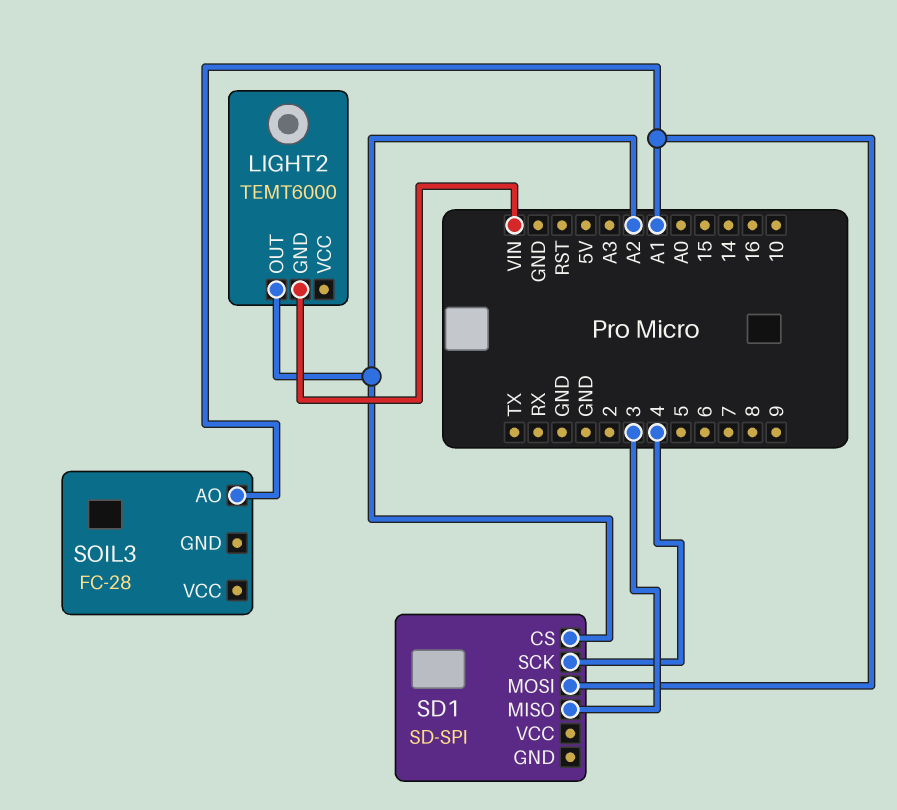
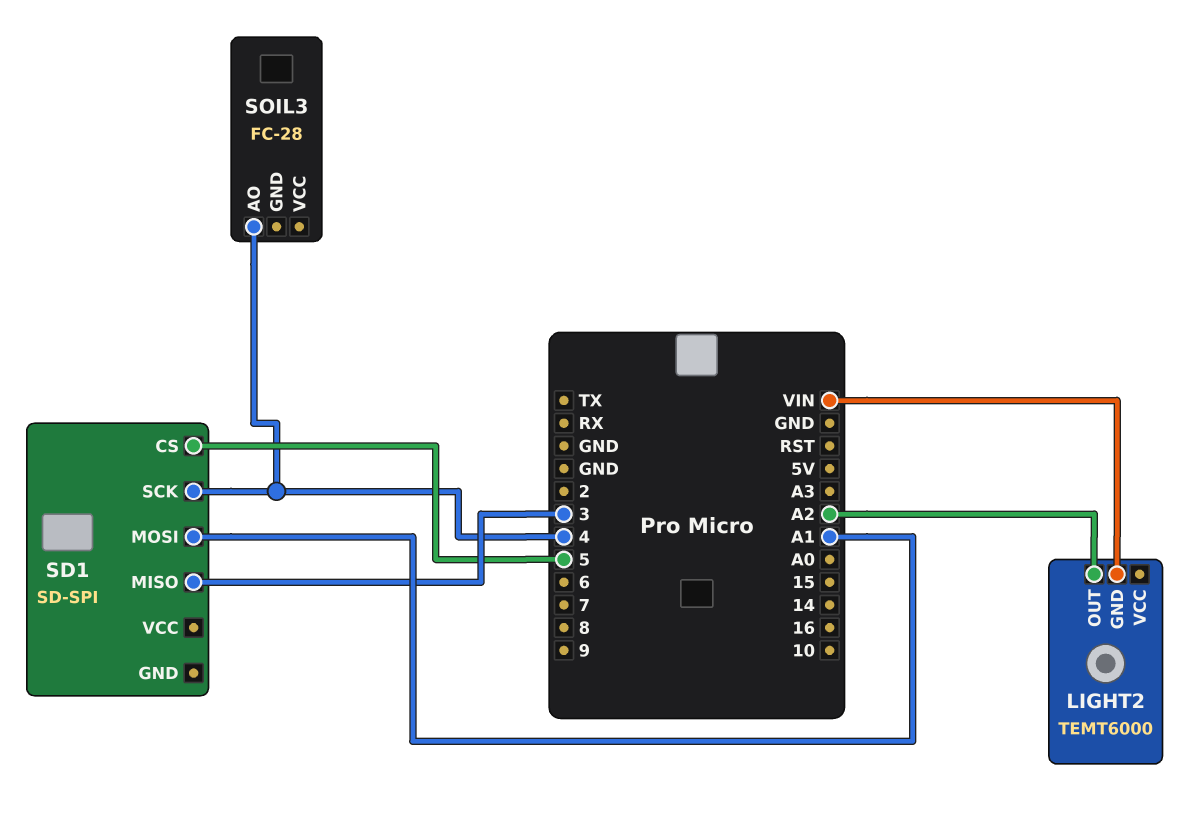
SD1 pin CS: A2 -> 5
SOIL3 pin AO: A1 -> 4

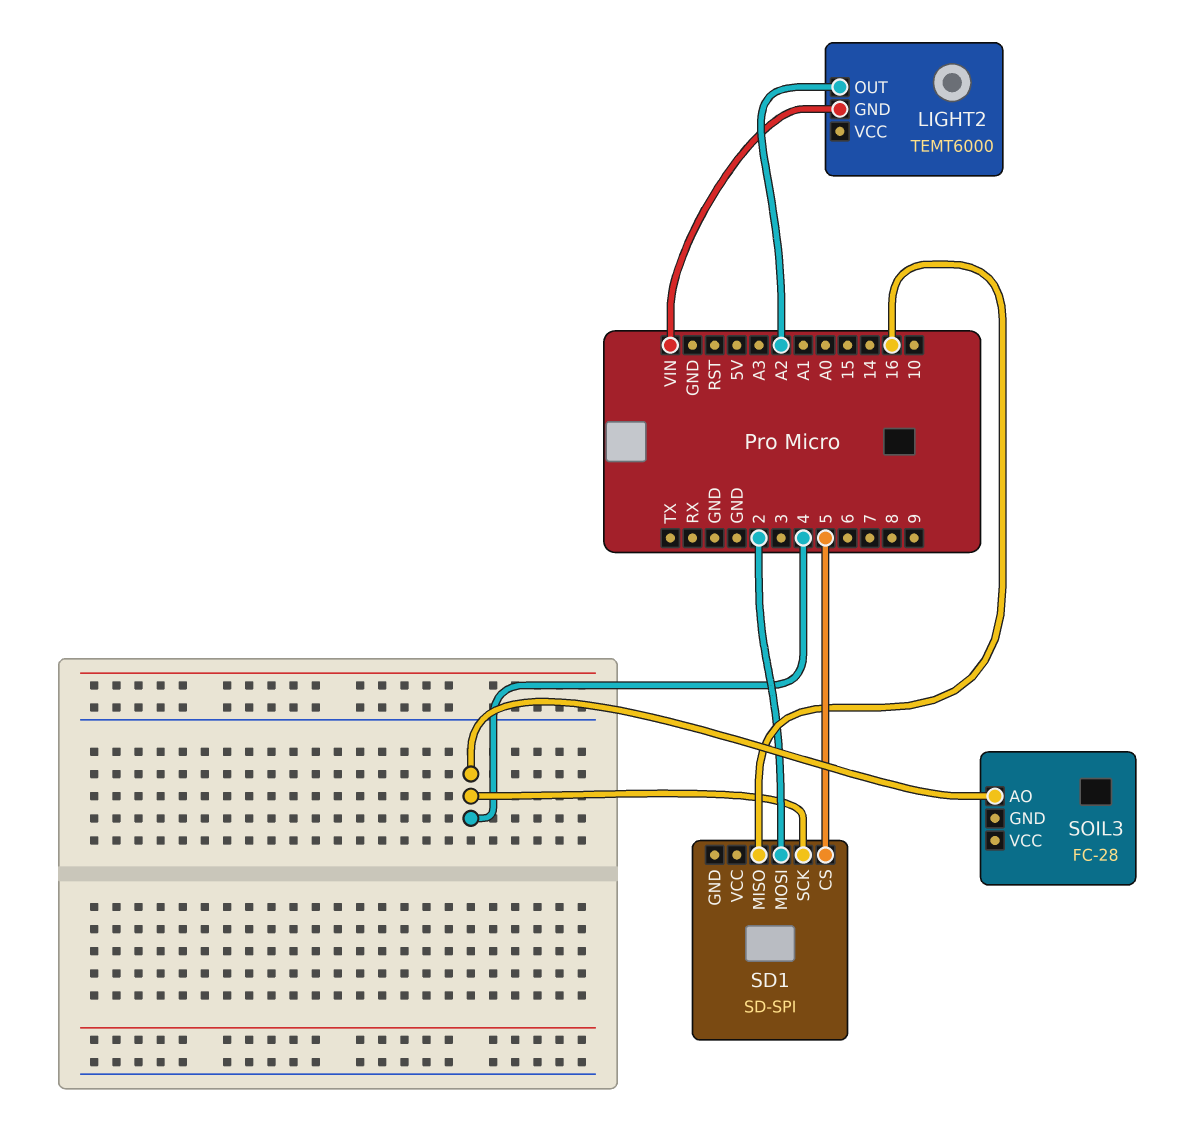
SD1 pin MISO: 3 -> 16
SD1 pin MOSI: A1 -> 2

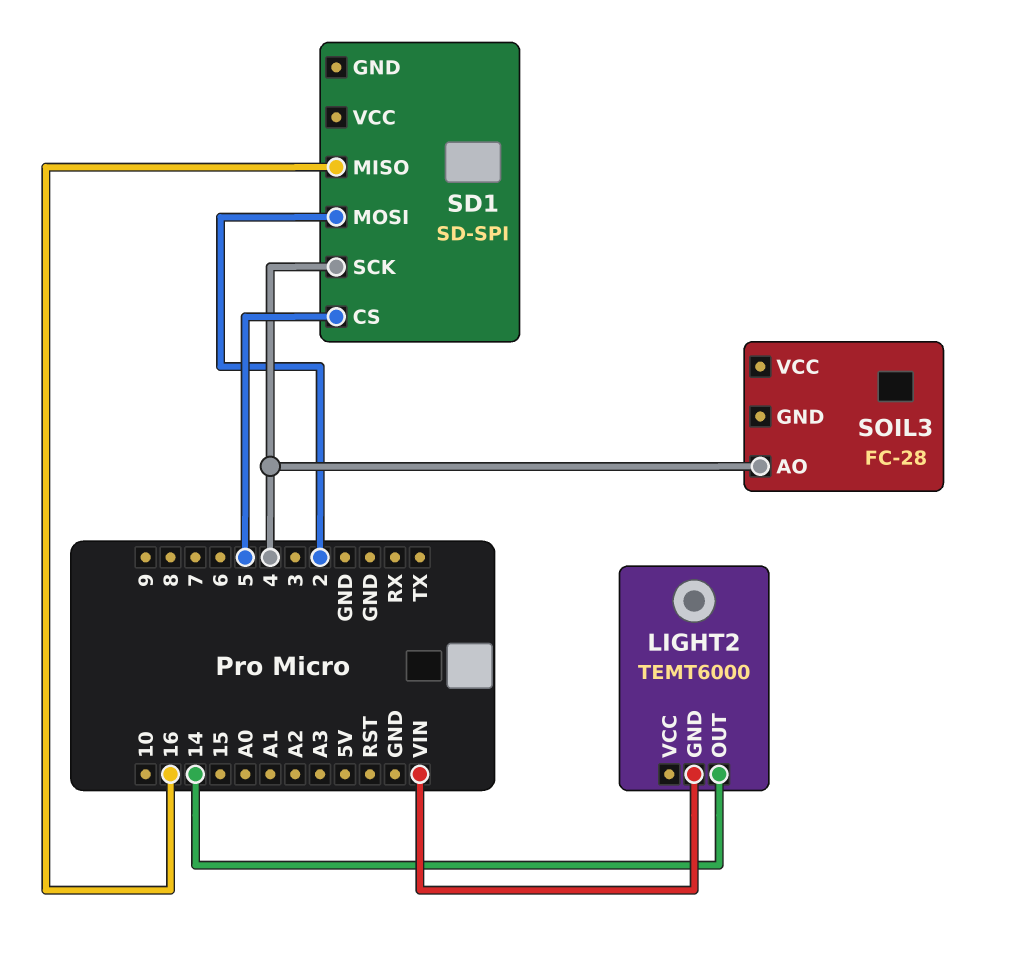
LIGHT2 pin OUT: A2 -> 14

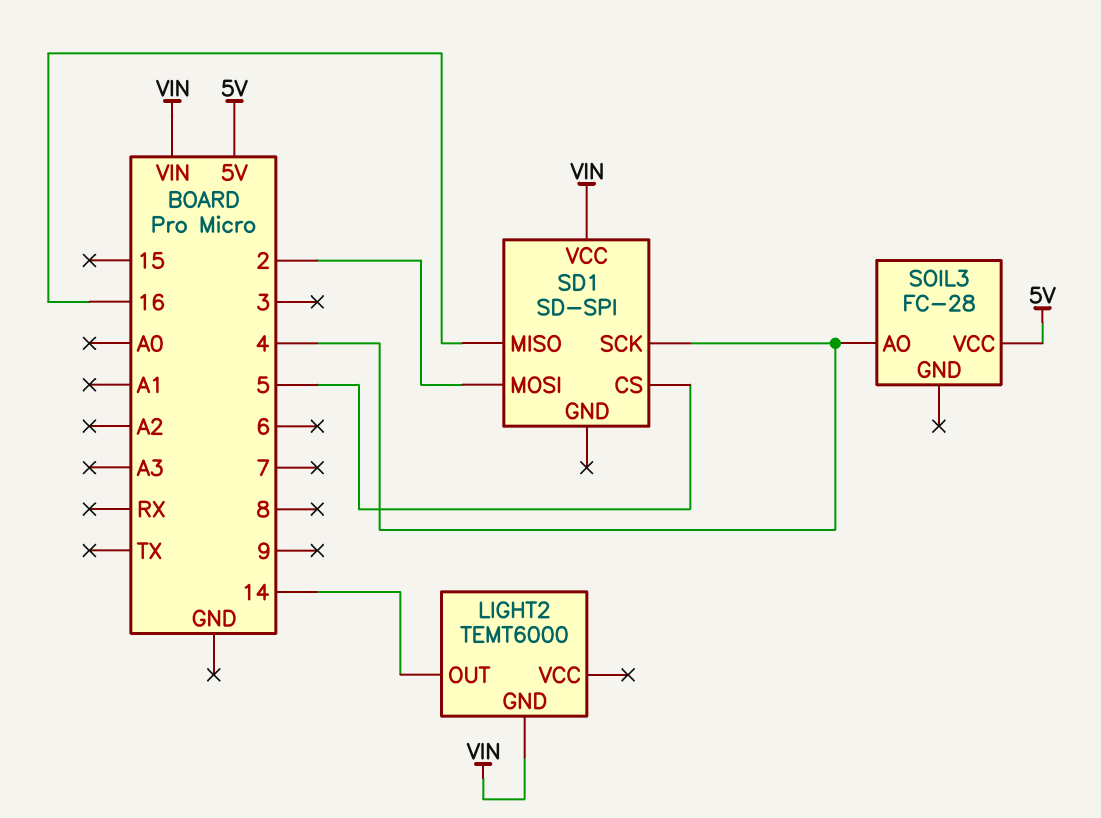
SD1 pin VCC: none -> VIN
SOIL3 pin VCC: none -> 5V

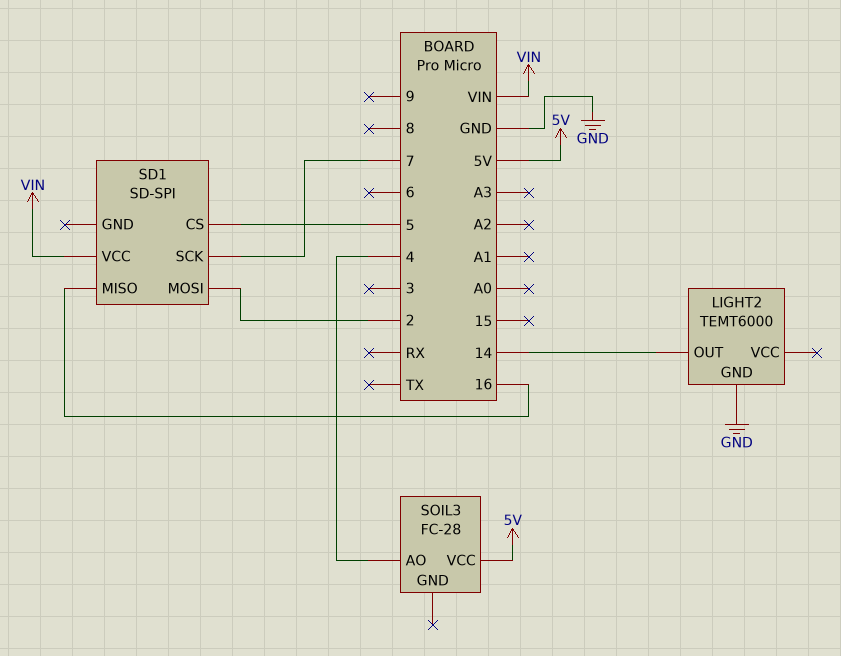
LIGHT2 pin GND: VIN -> GND
SD1 pin SCK: 4 -> 7

